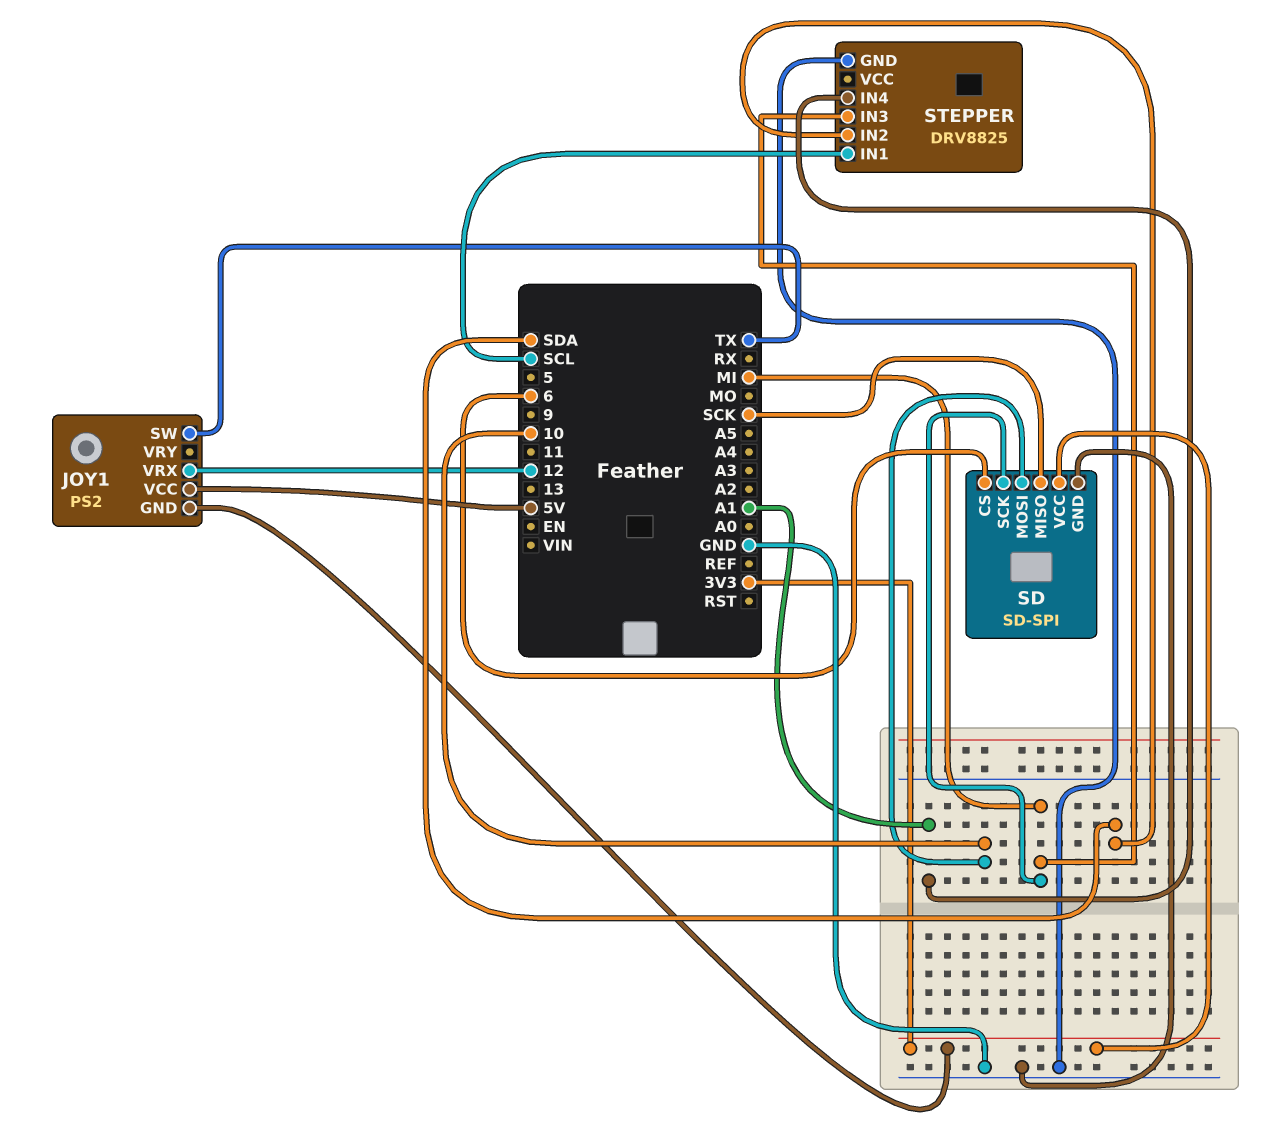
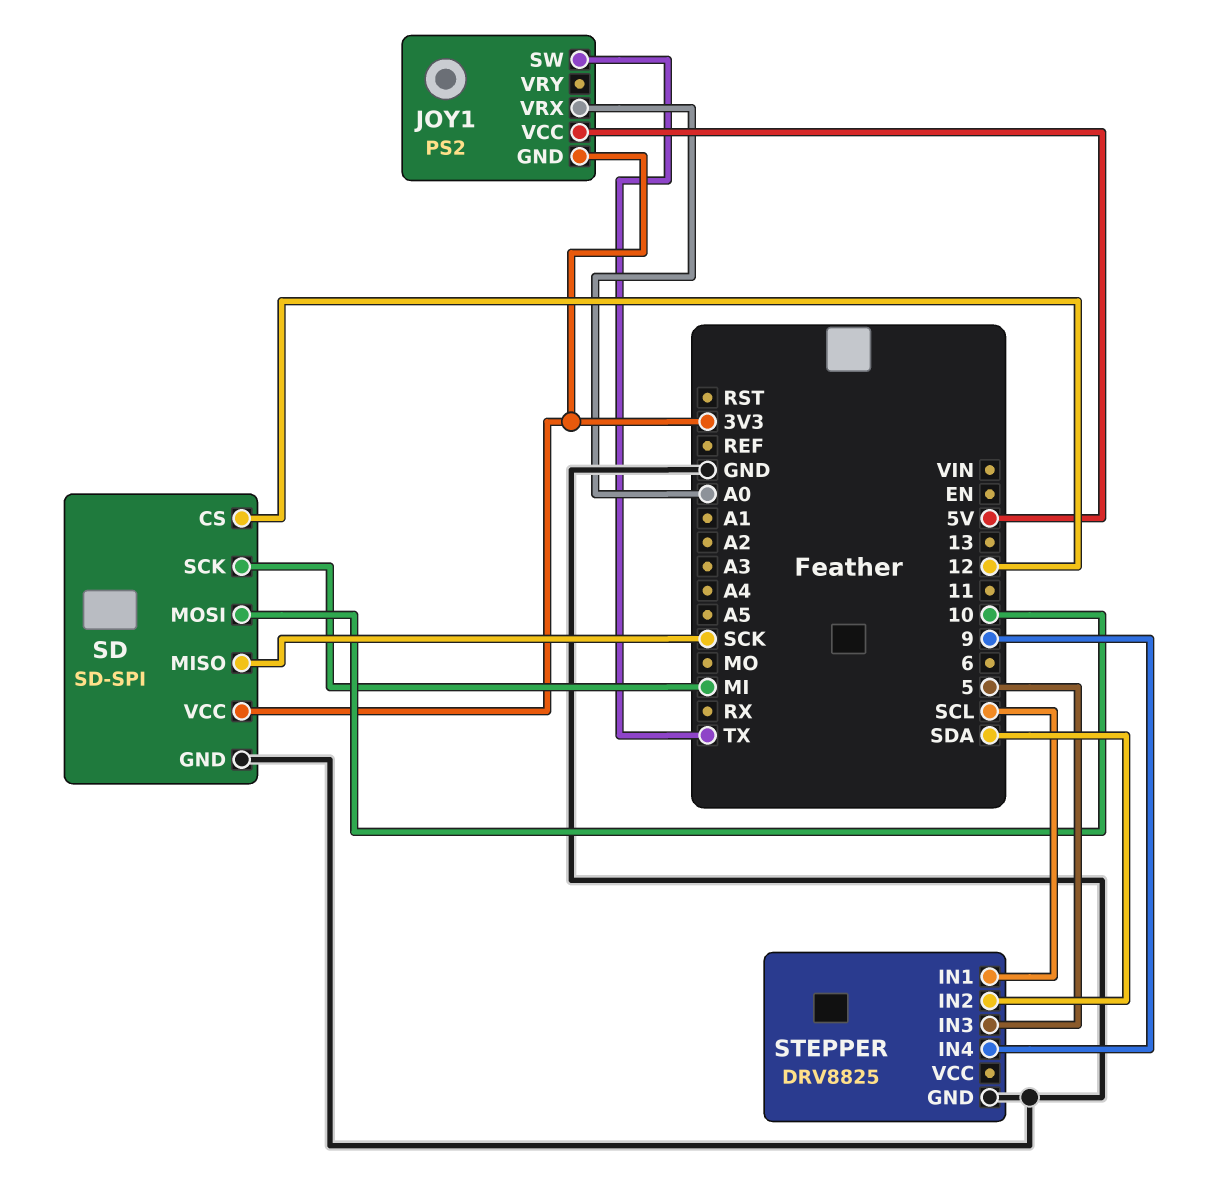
JOY1 pin VRX: 12 -> A0
SD pin CS: 6 -> 12
STEPPER pin IN3: MI -> 5
STEPPER pin IN4: A1 -> 9

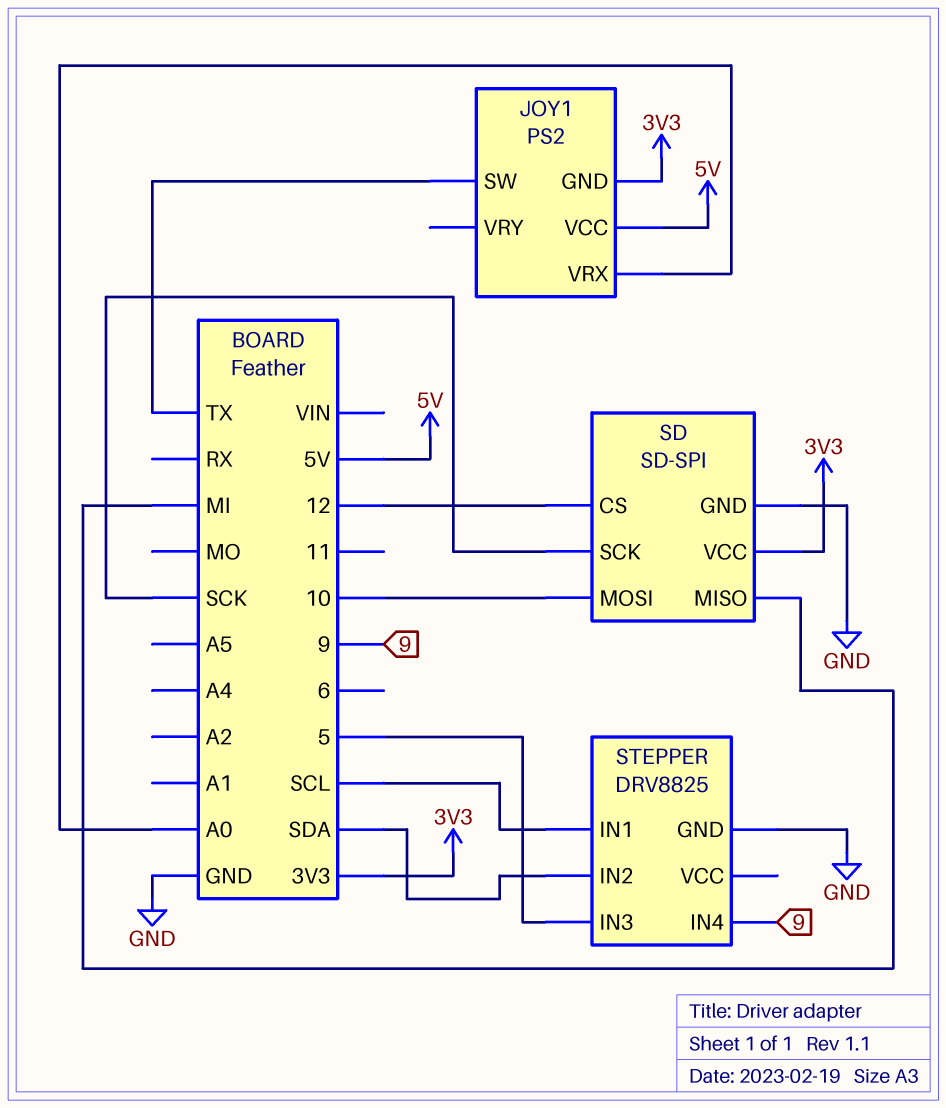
SD pin MISO: SCK -> MI
SD pin SCK: MI -> SCK

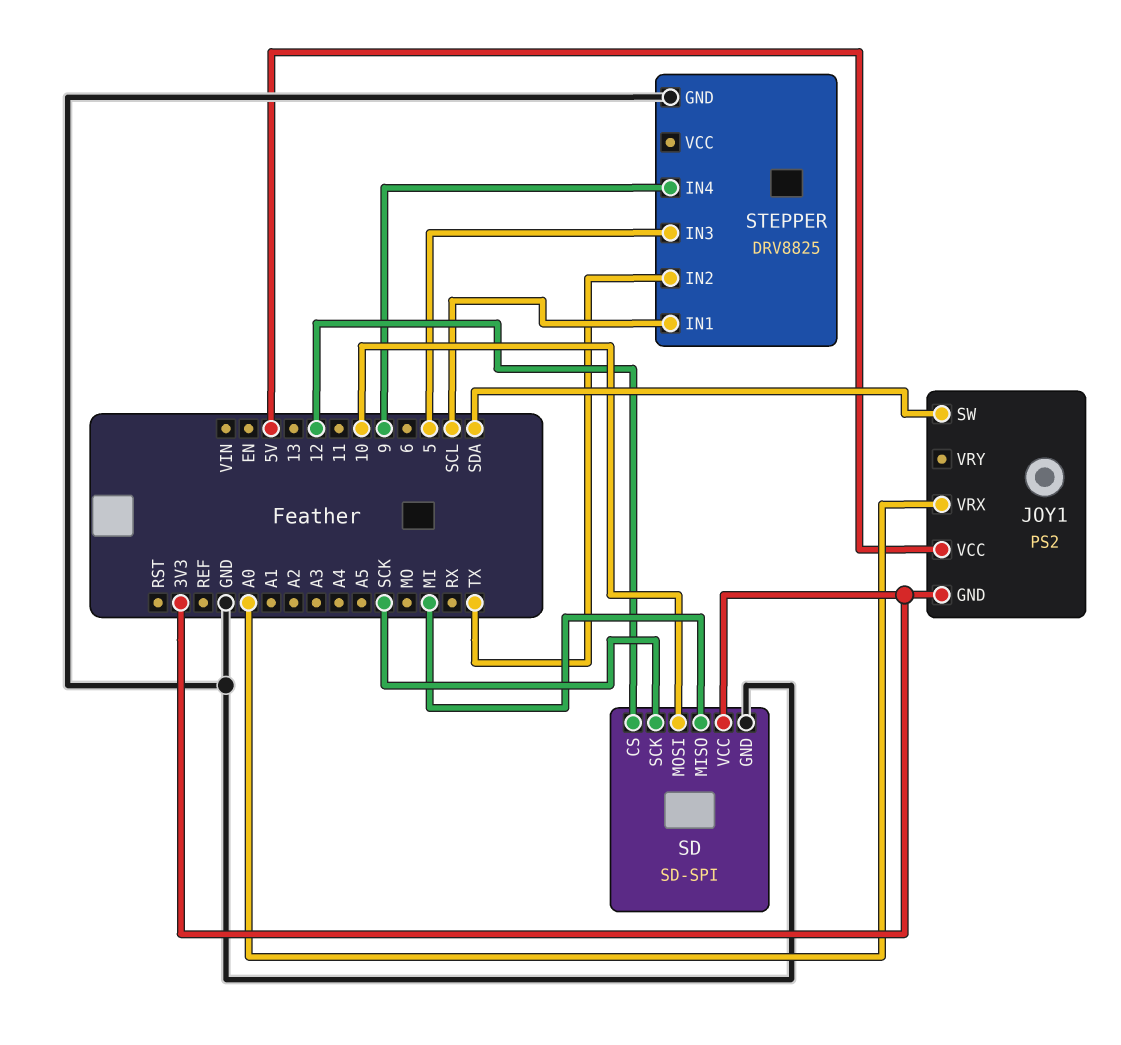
JOY1 pin SW: TX -> SDA
STEPPER pin IN2: SDA -> TX

